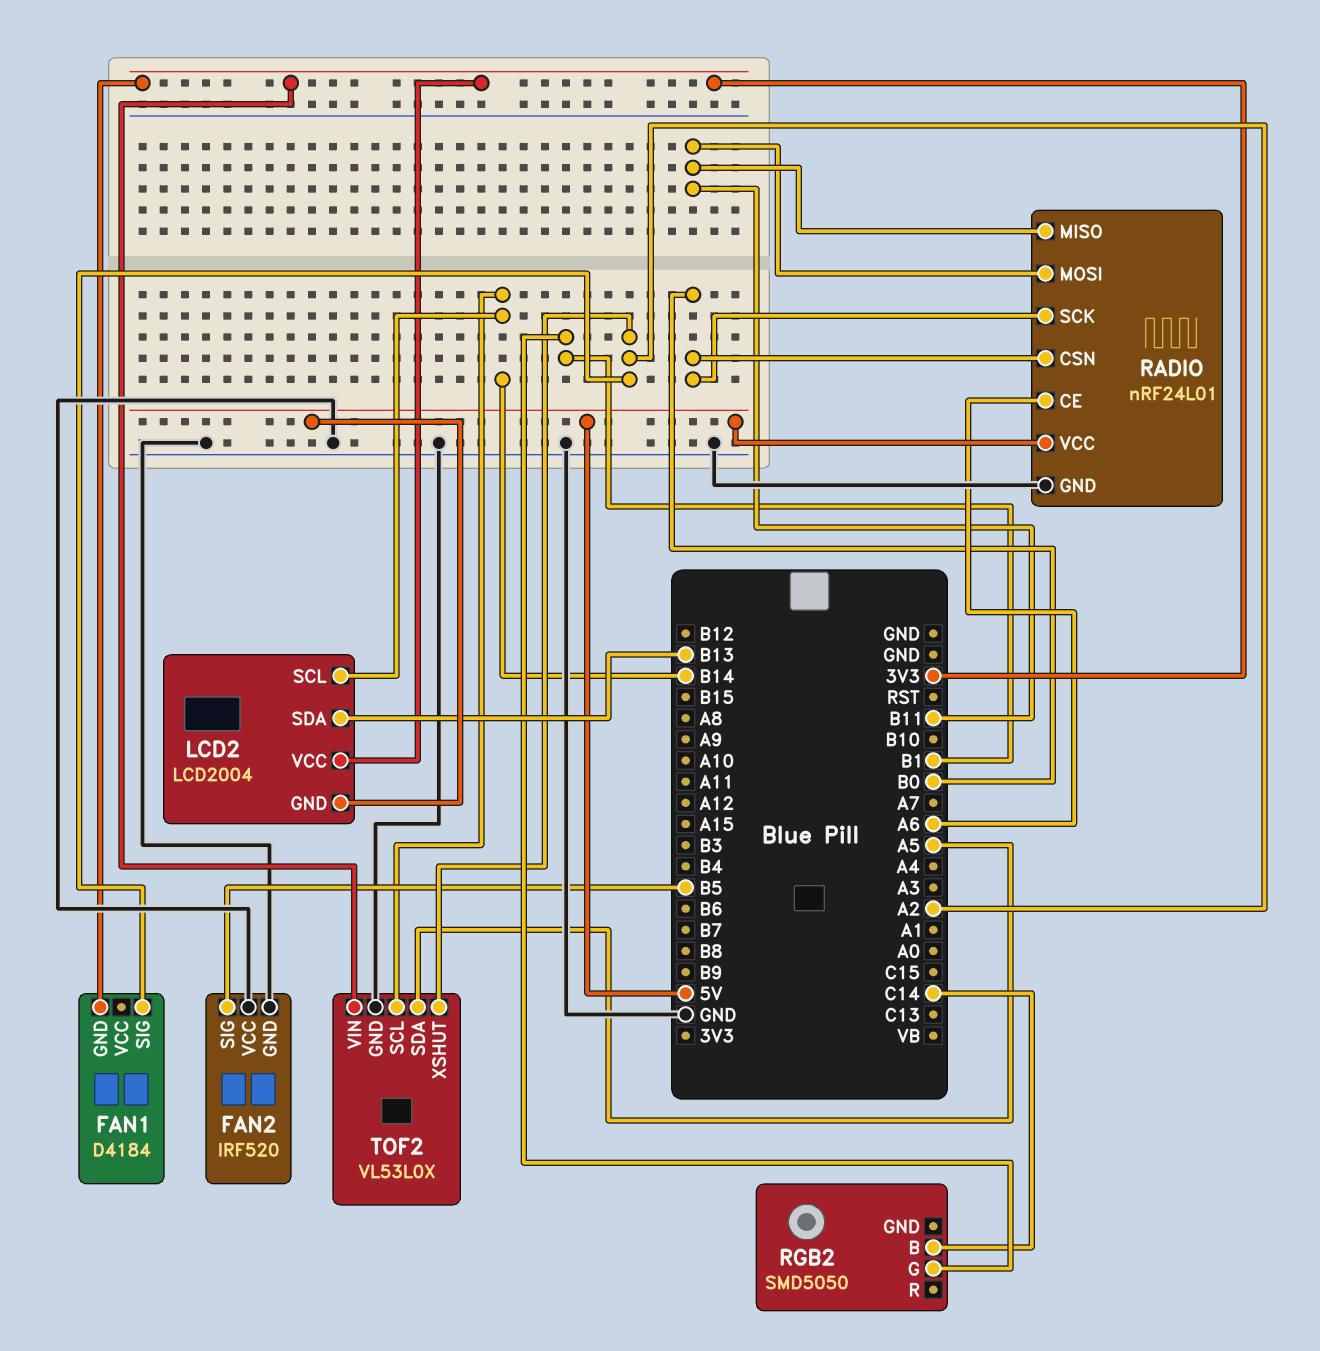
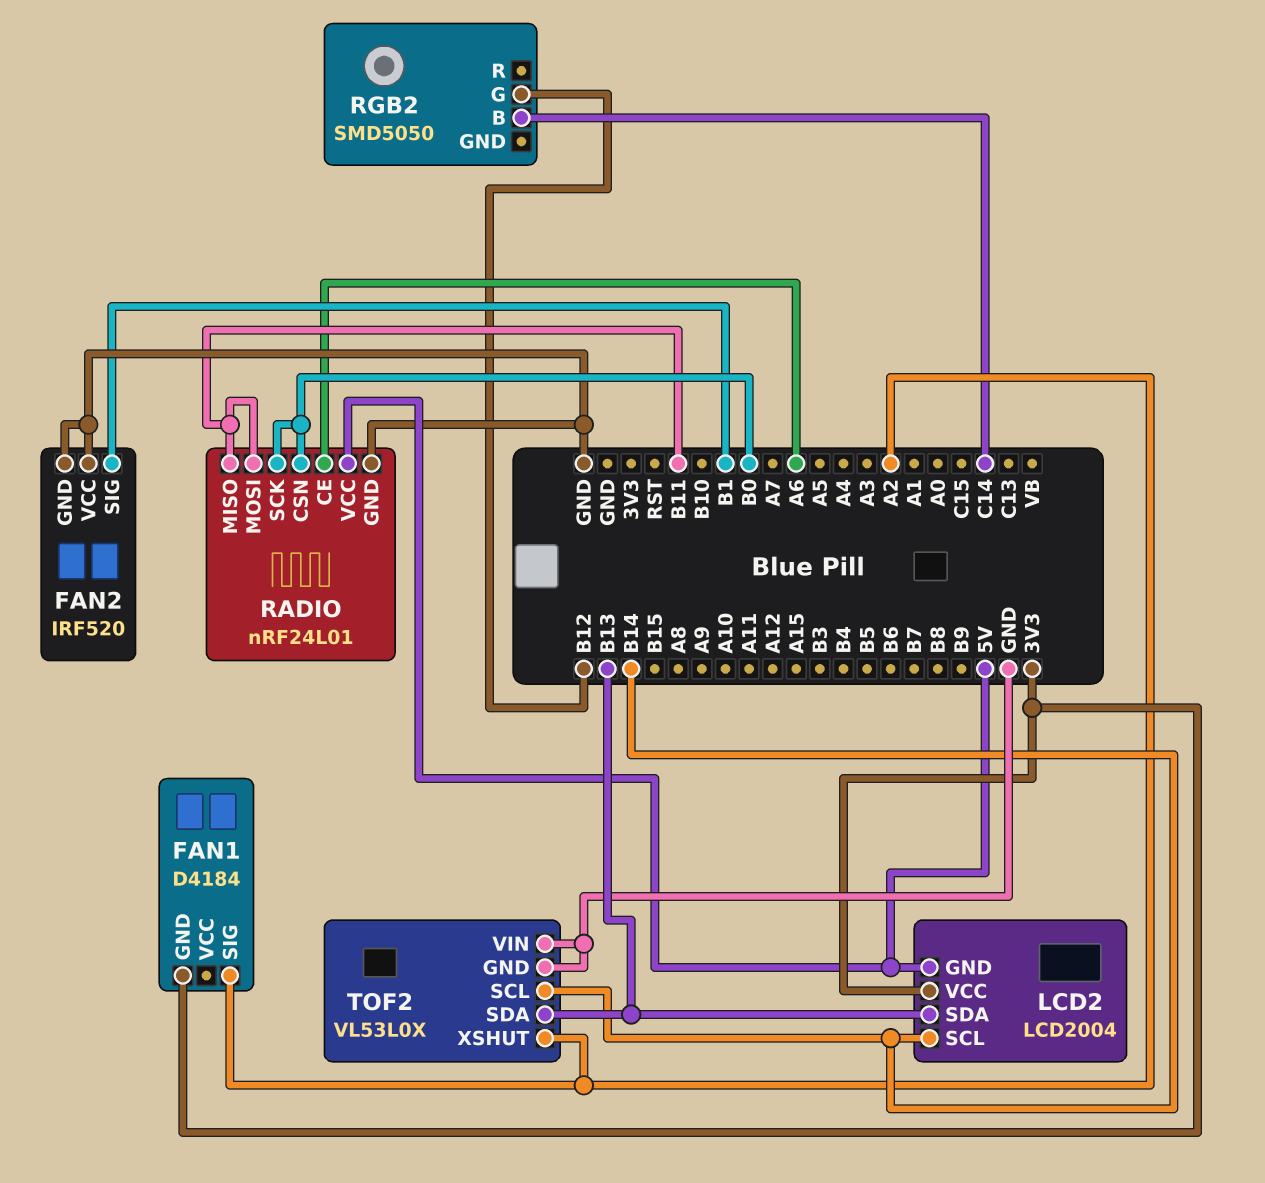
FAN2 pin SIG: B5 -> B1
RGB2 pin G: B1 -> B12
TOF2 pin SDA: A5 -> B13
TOF2 pin VIN: 3V3 -> GND

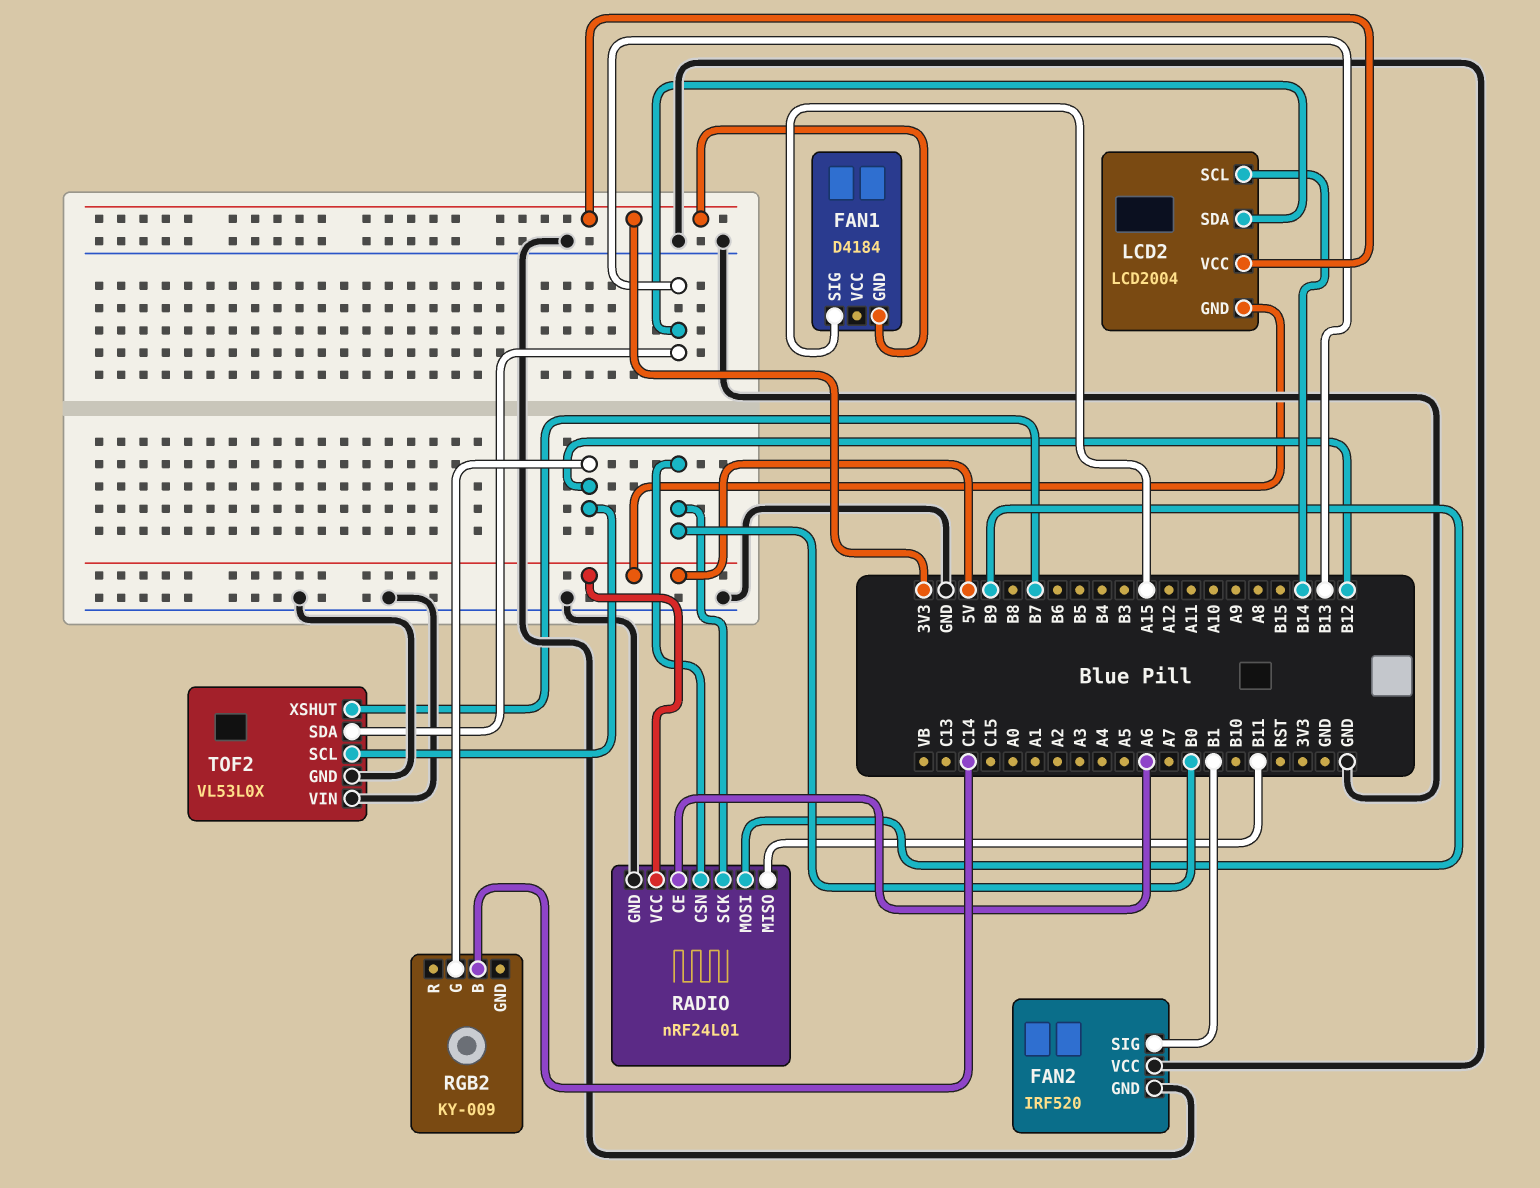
FAN1 pin SIG: A2 -> A15
RADIO pin MOSI: B11 -> B9
RGB2: SMD5050 -> KY-009
TOF2 pin SCL: B14 -> B12
TOF2 pin XSHUT: A2 -> B7

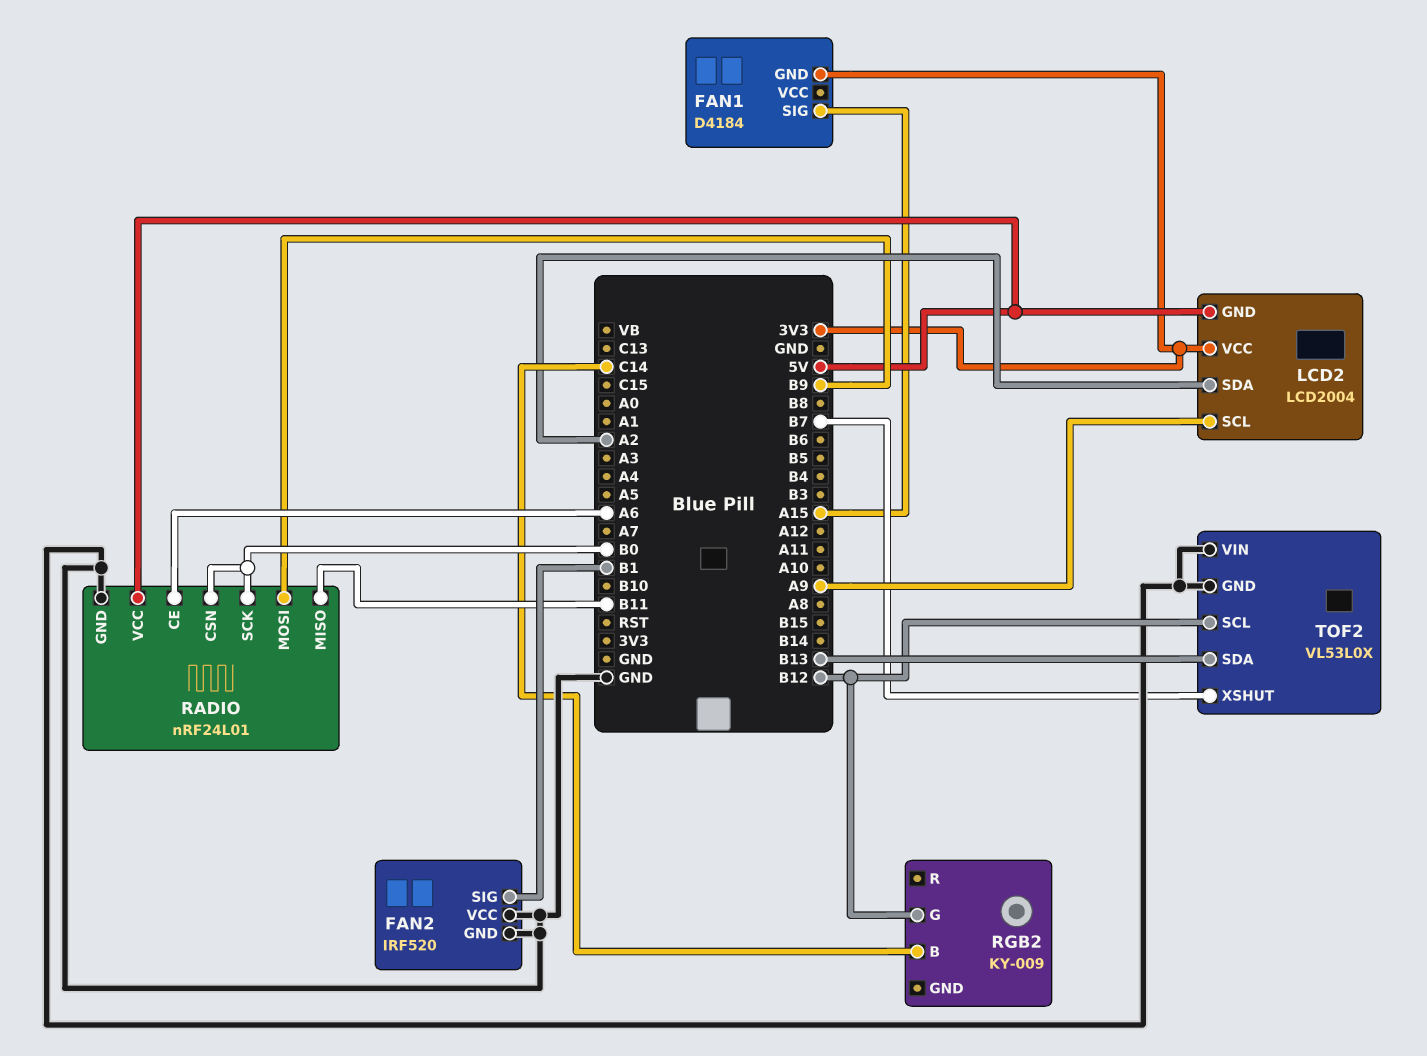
LCD2 pin SCL: B14 -> A9
LCD2 pin SDA: B13 -> A2

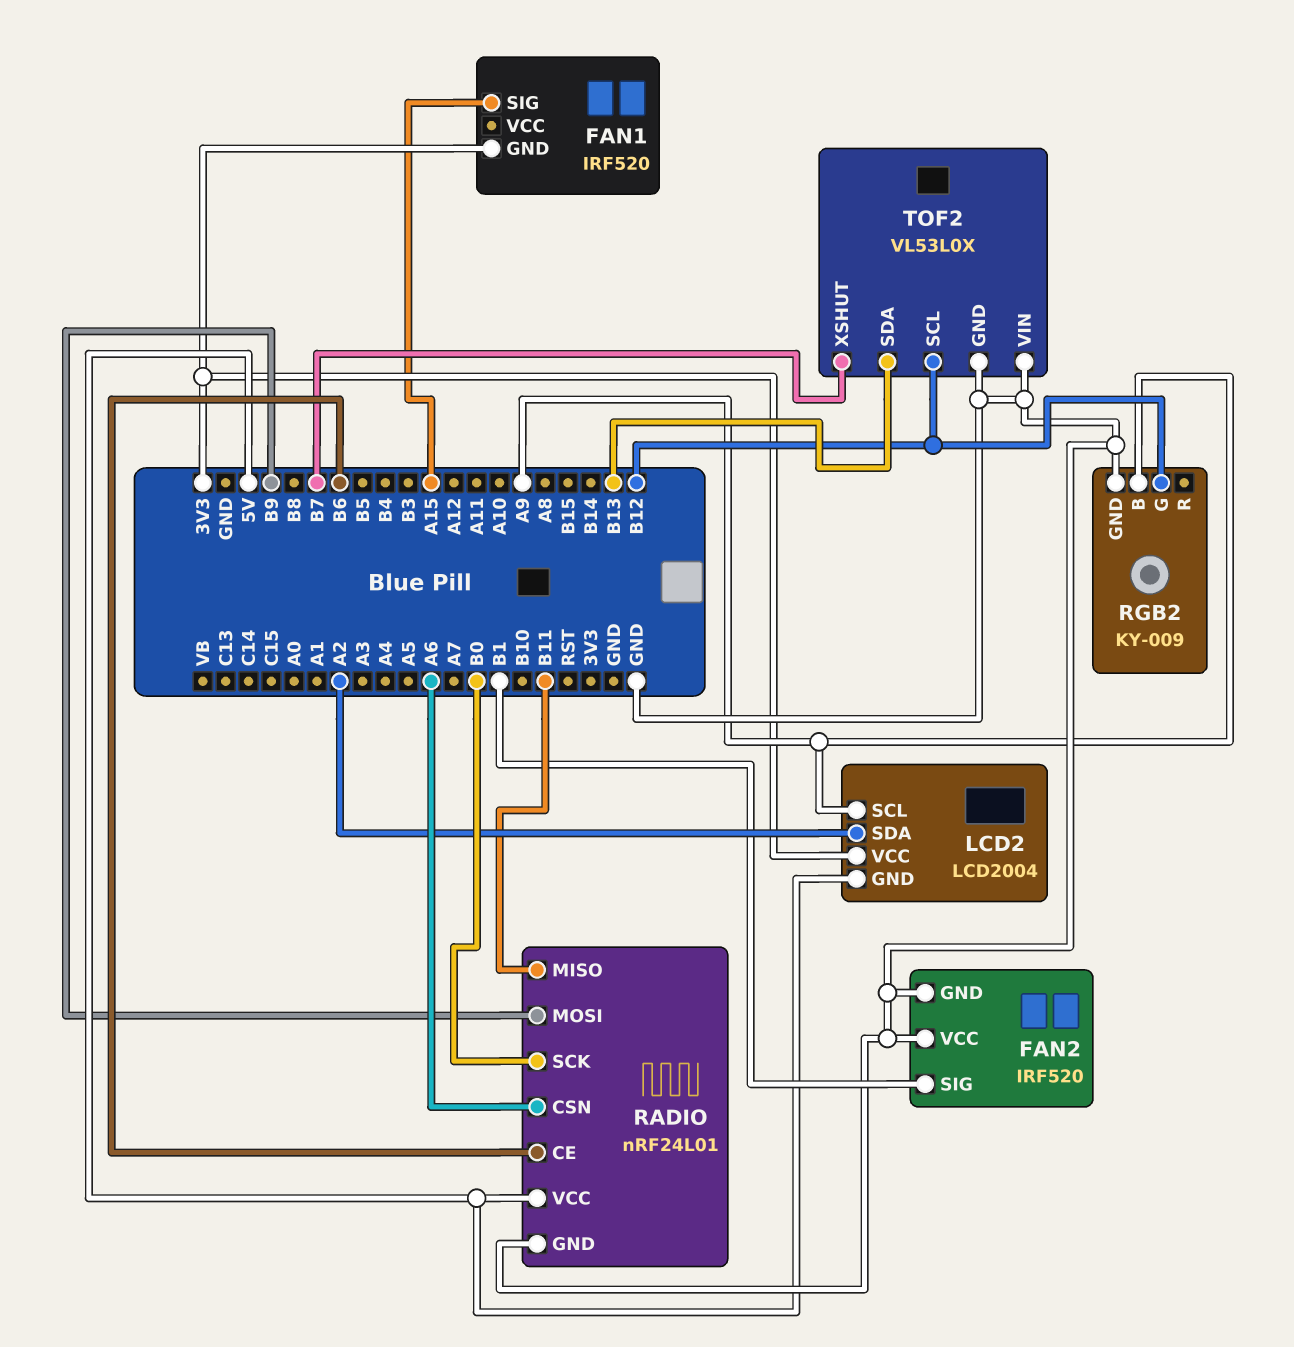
FAN1: D4184 -> IRF520
RADIO pin CE: A6 -> B6
RADIO pin CSN: B0 -> A6
RGB2 pin B: C14 -> A9
RGB2 pin GND: none -> GND

